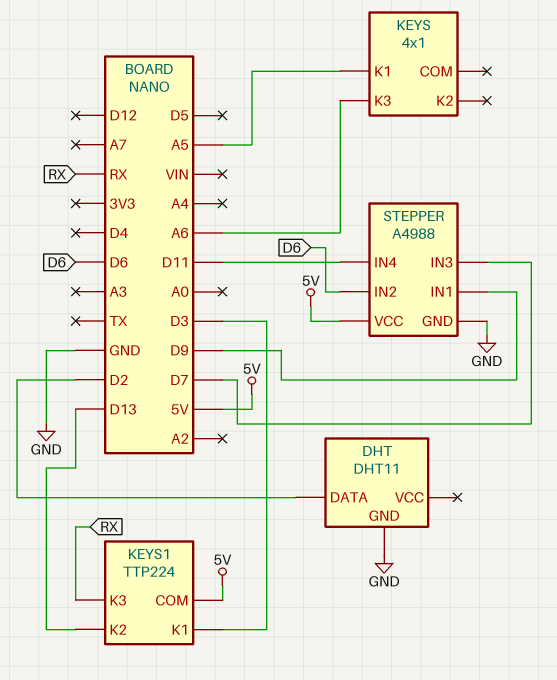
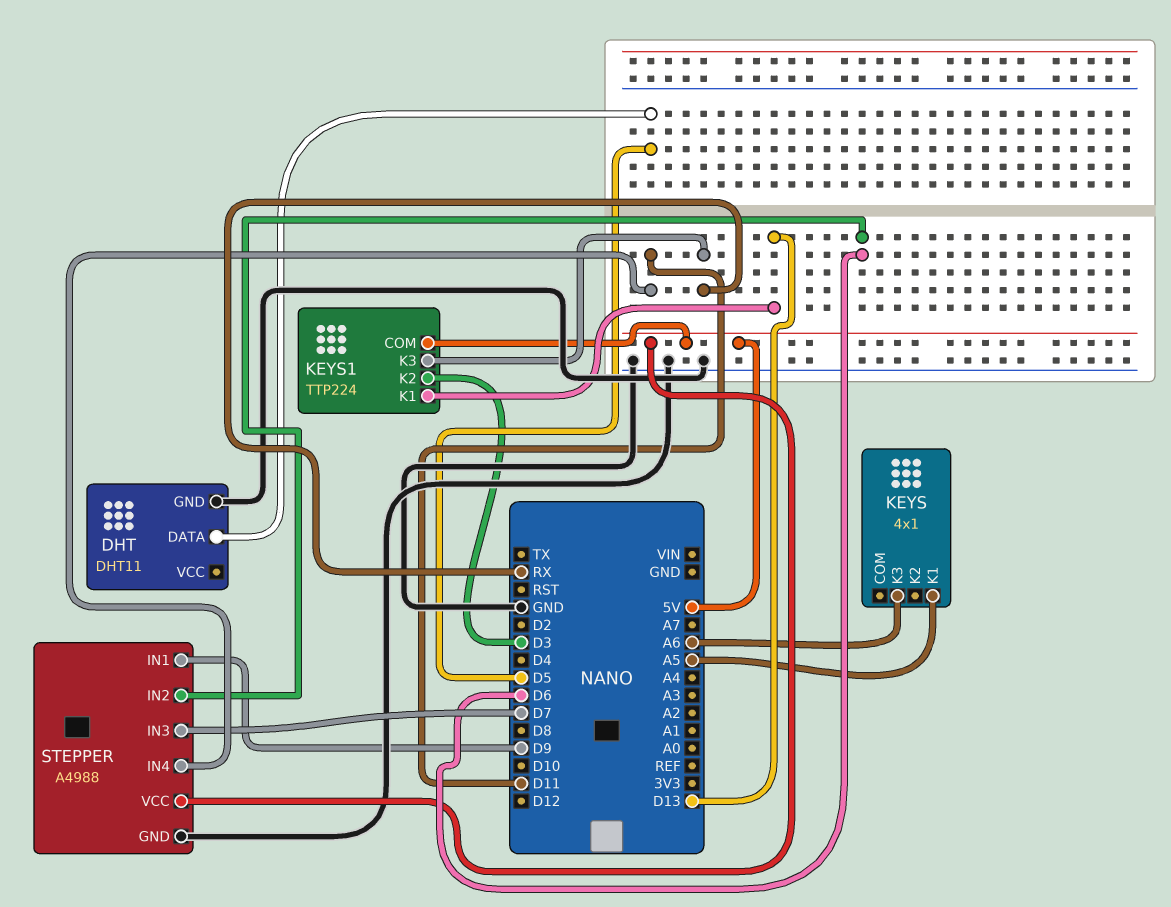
DHT pin DATA: D2 -> D5
KEYS1 pin K1: D3 -> D13
KEYS1 pin K2: D13 -> D3

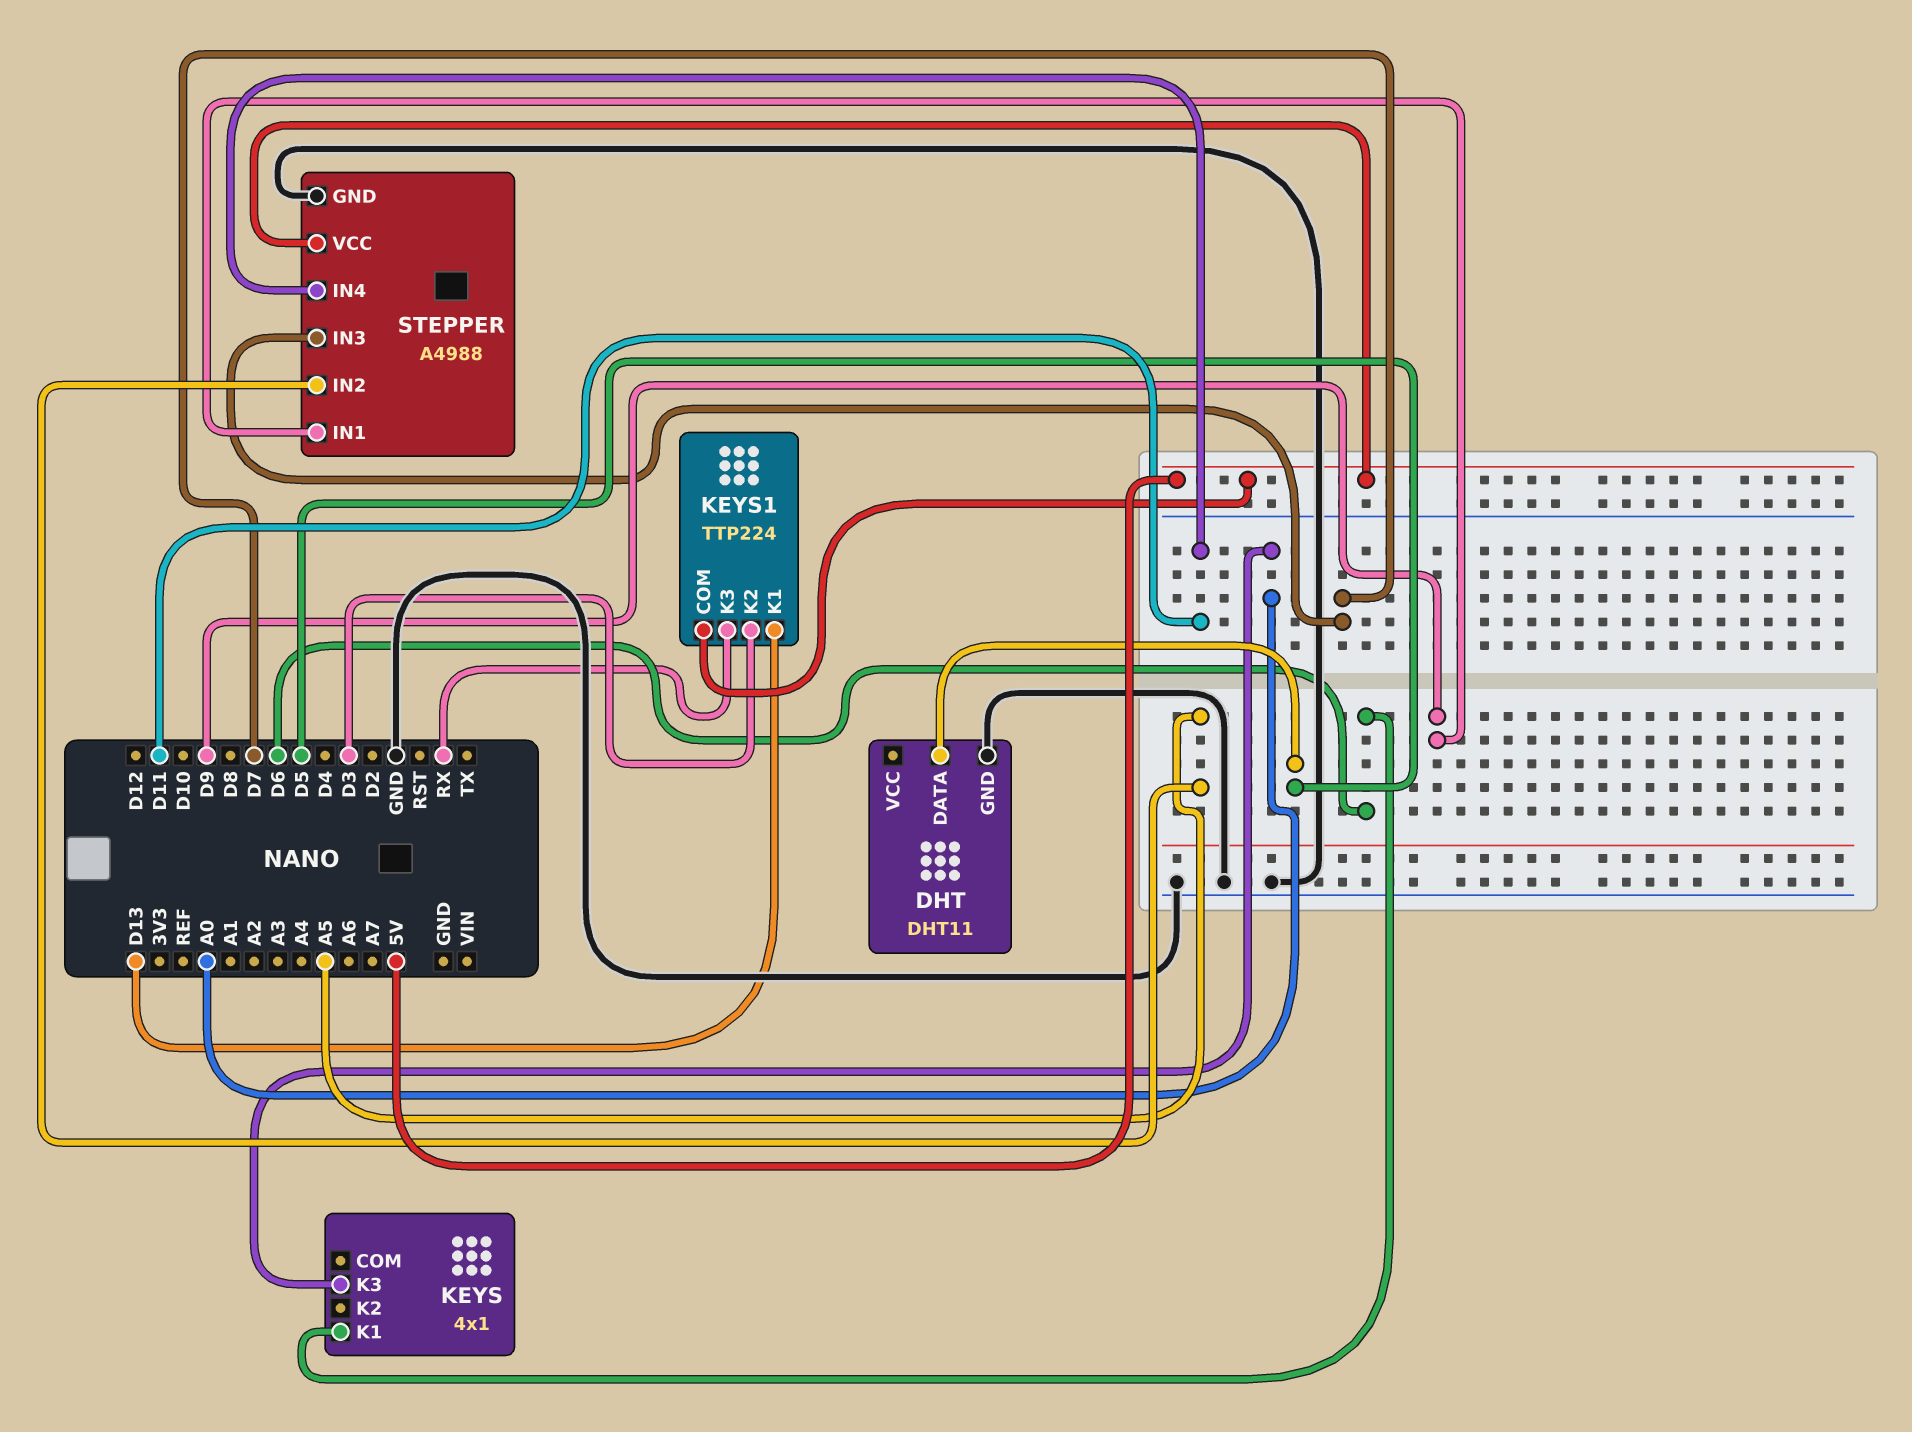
KEYS pin K1: A5 -> D6
KEYS pin K3: A6 -> A0
STEPPER pin IN2: D6 -> A5

